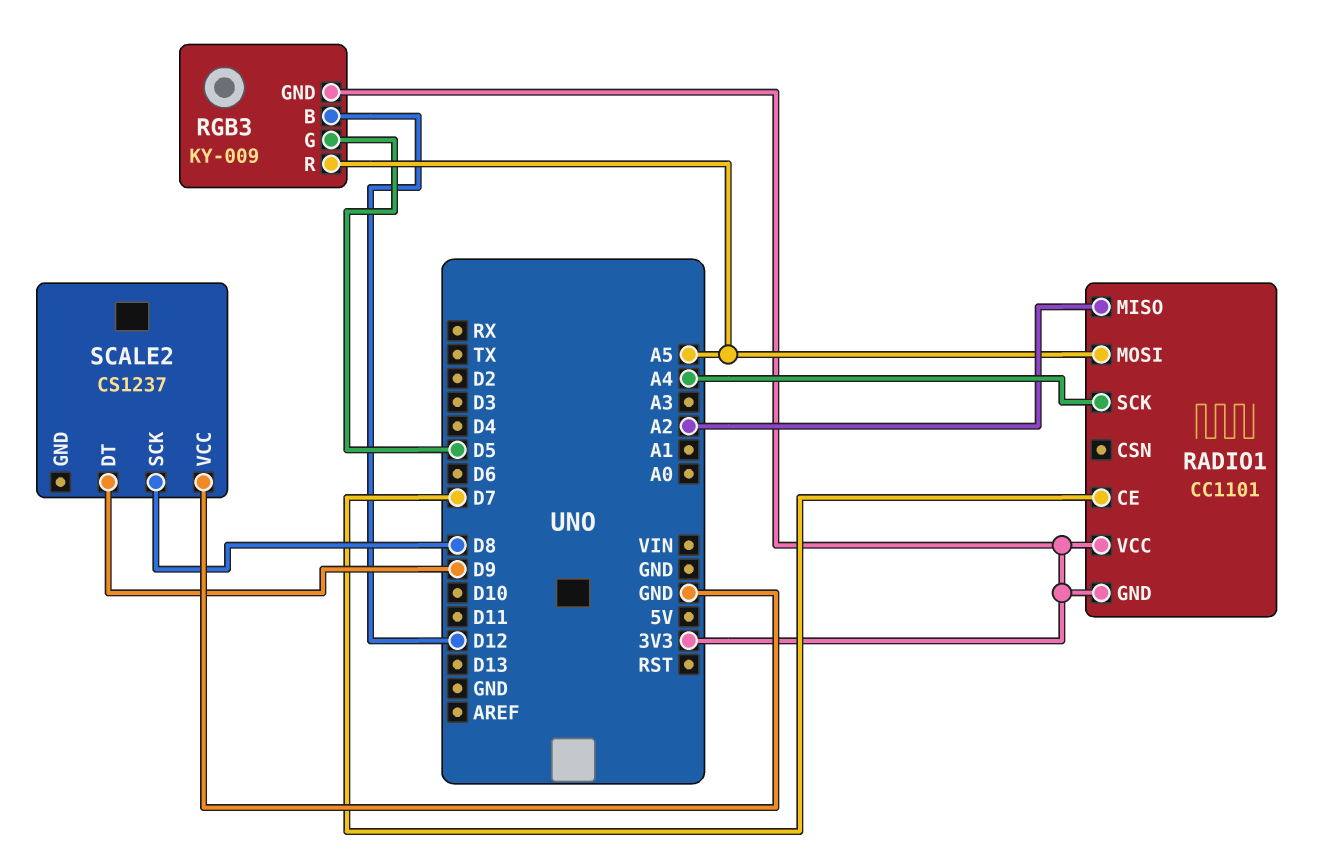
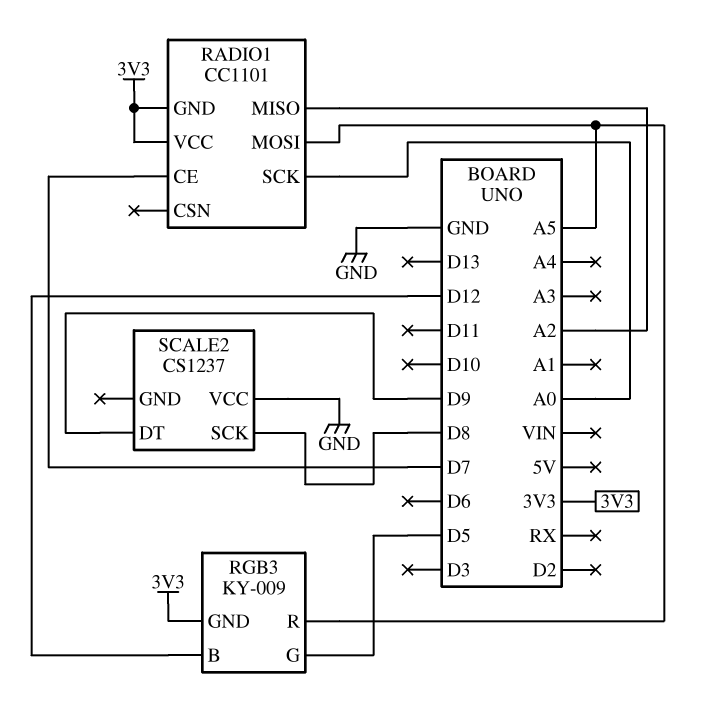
RADIO1 pin SCK: A4 -> A0

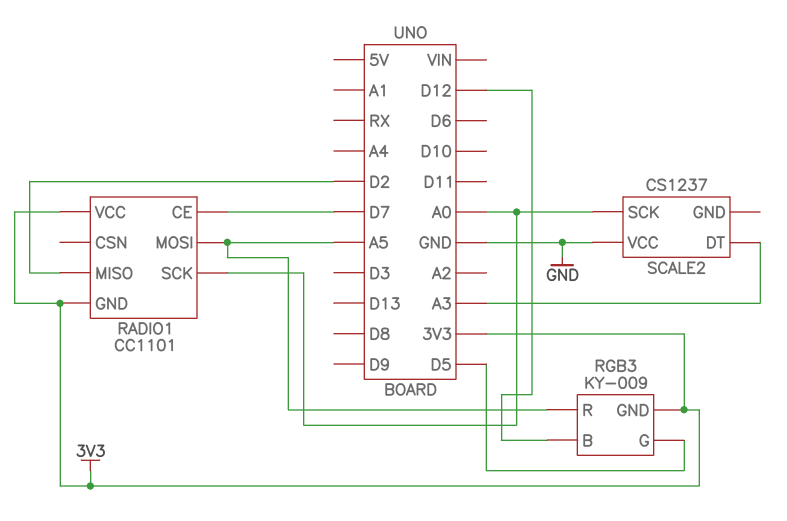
RADIO1 pin MISO: A2 -> D2
SCALE2 pin DT: D9 -> A3
SCALE2 pin SCK: D8 -> A0

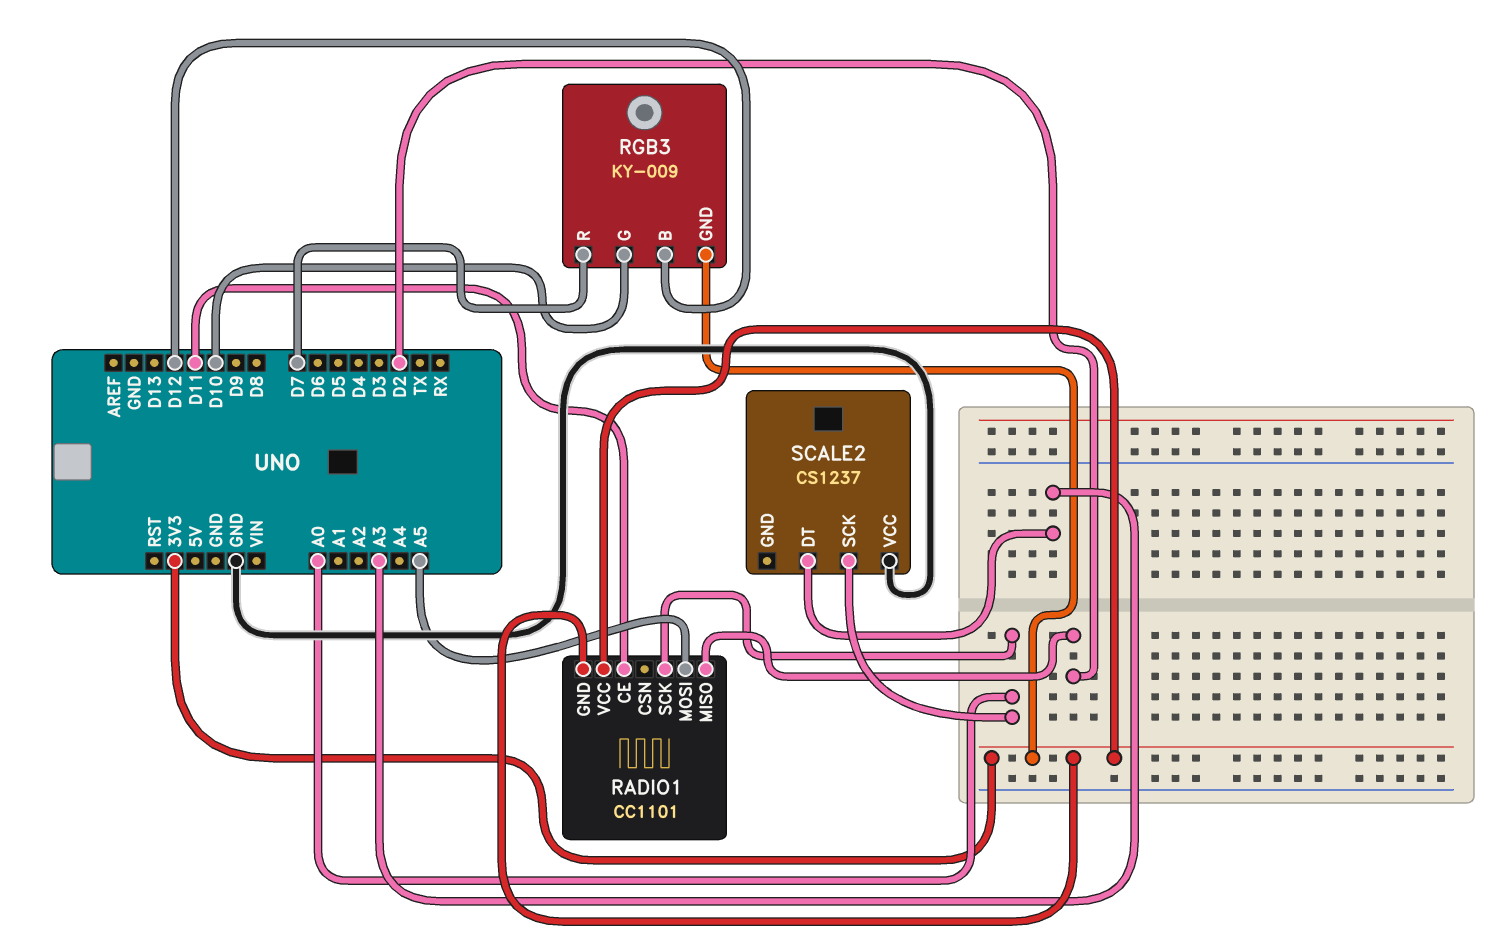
RADIO1 pin CE: D7 -> D11
RGB3 pin G: D5 -> D10
RGB3 pin R: A5 -> D7

